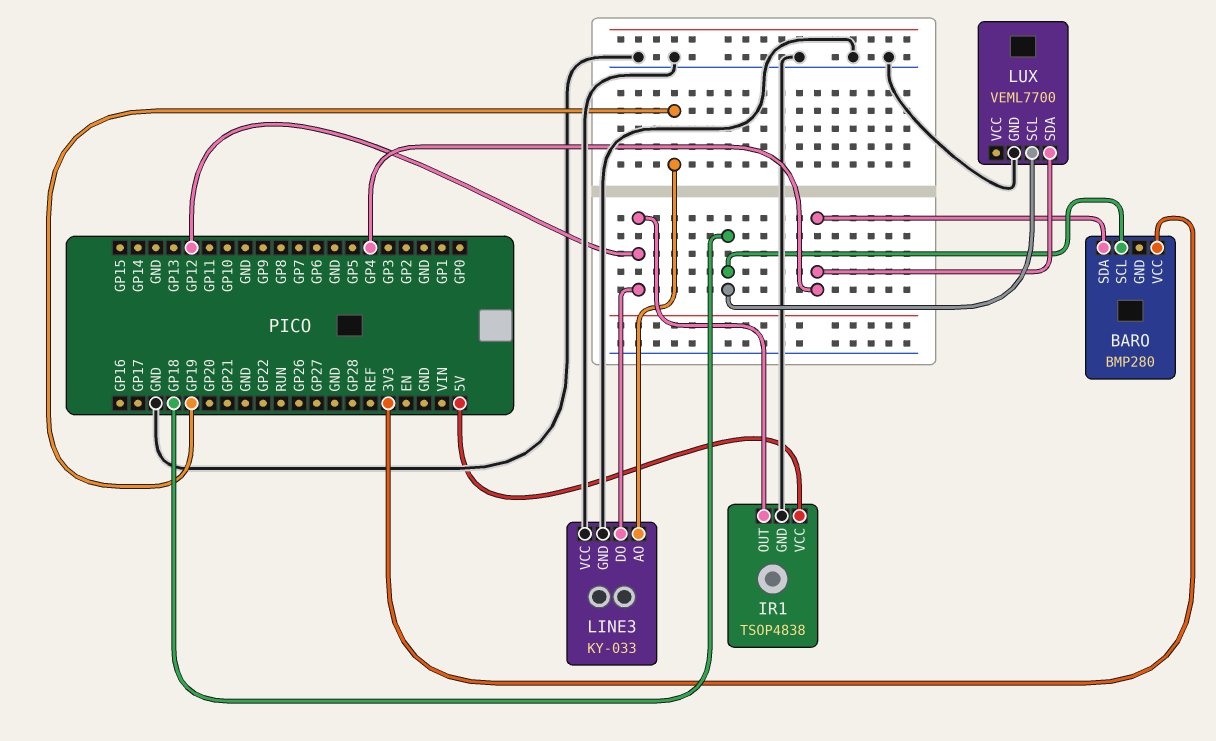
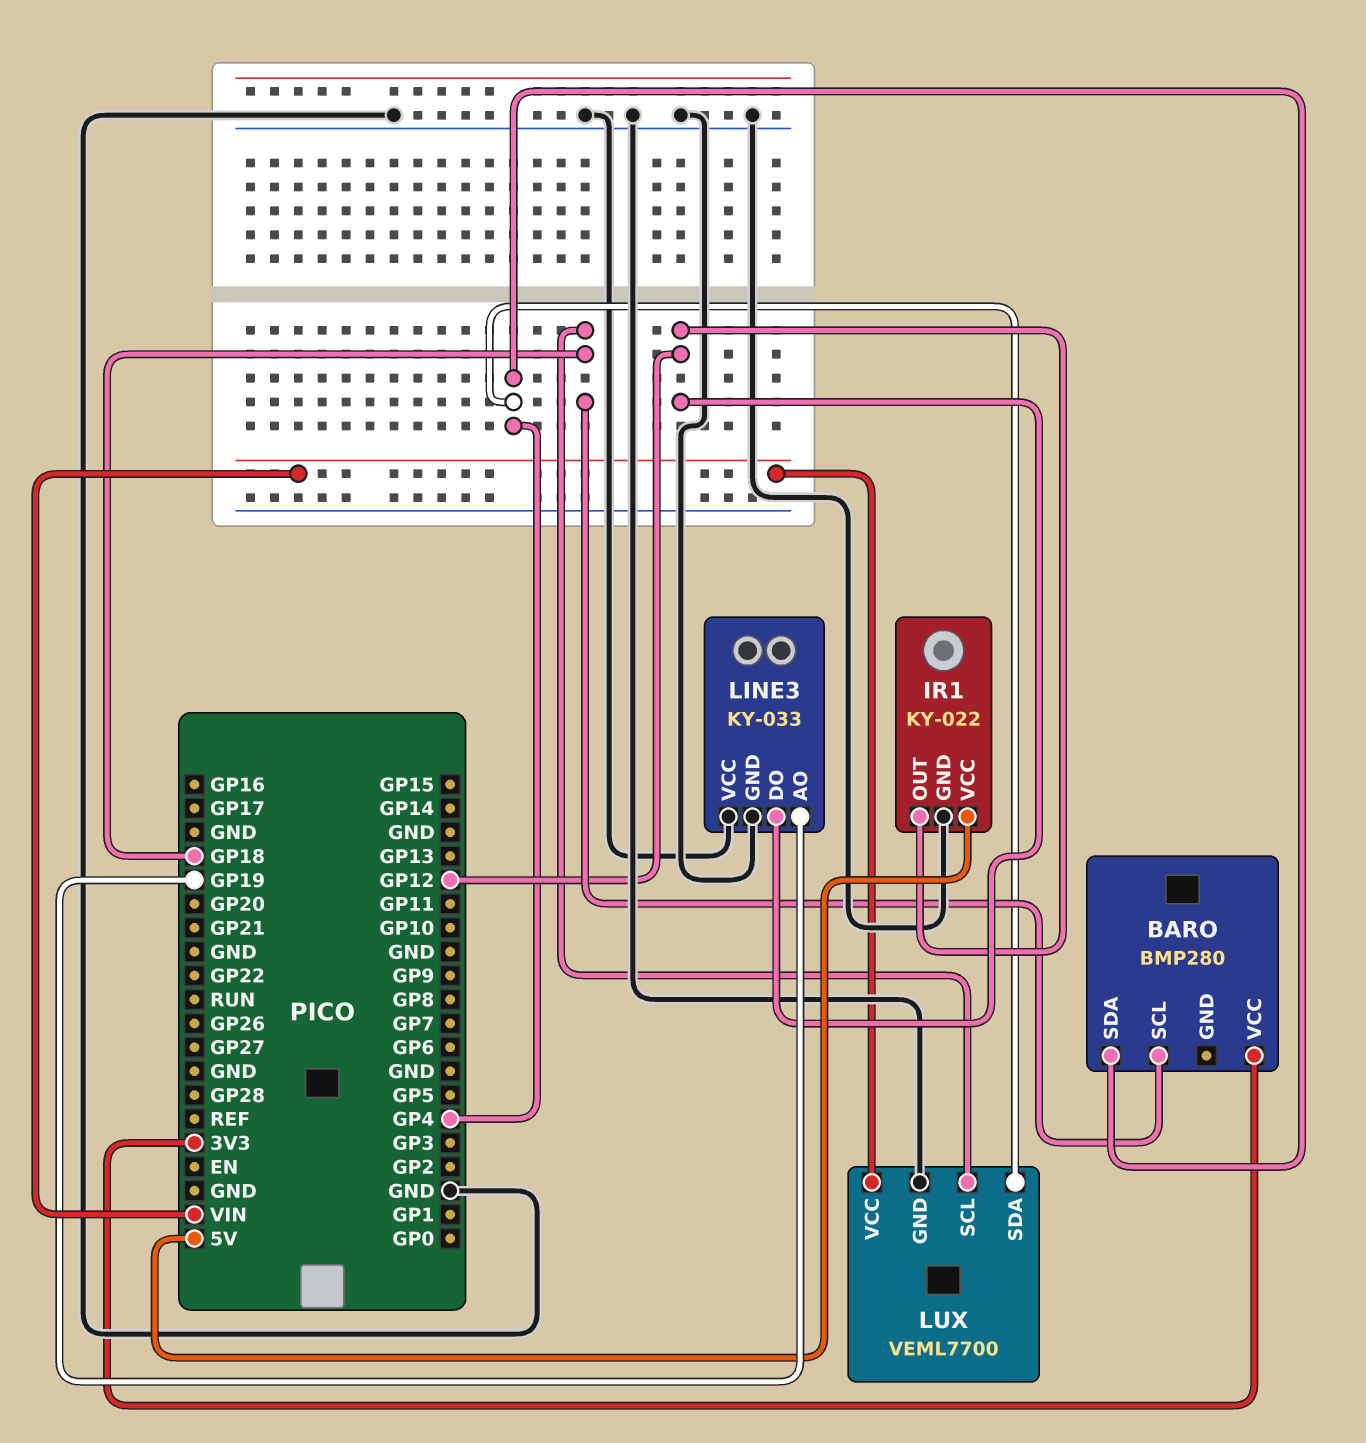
IR1: TSOP4838 -> KY-022
LUX pin VCC: none -> VIN

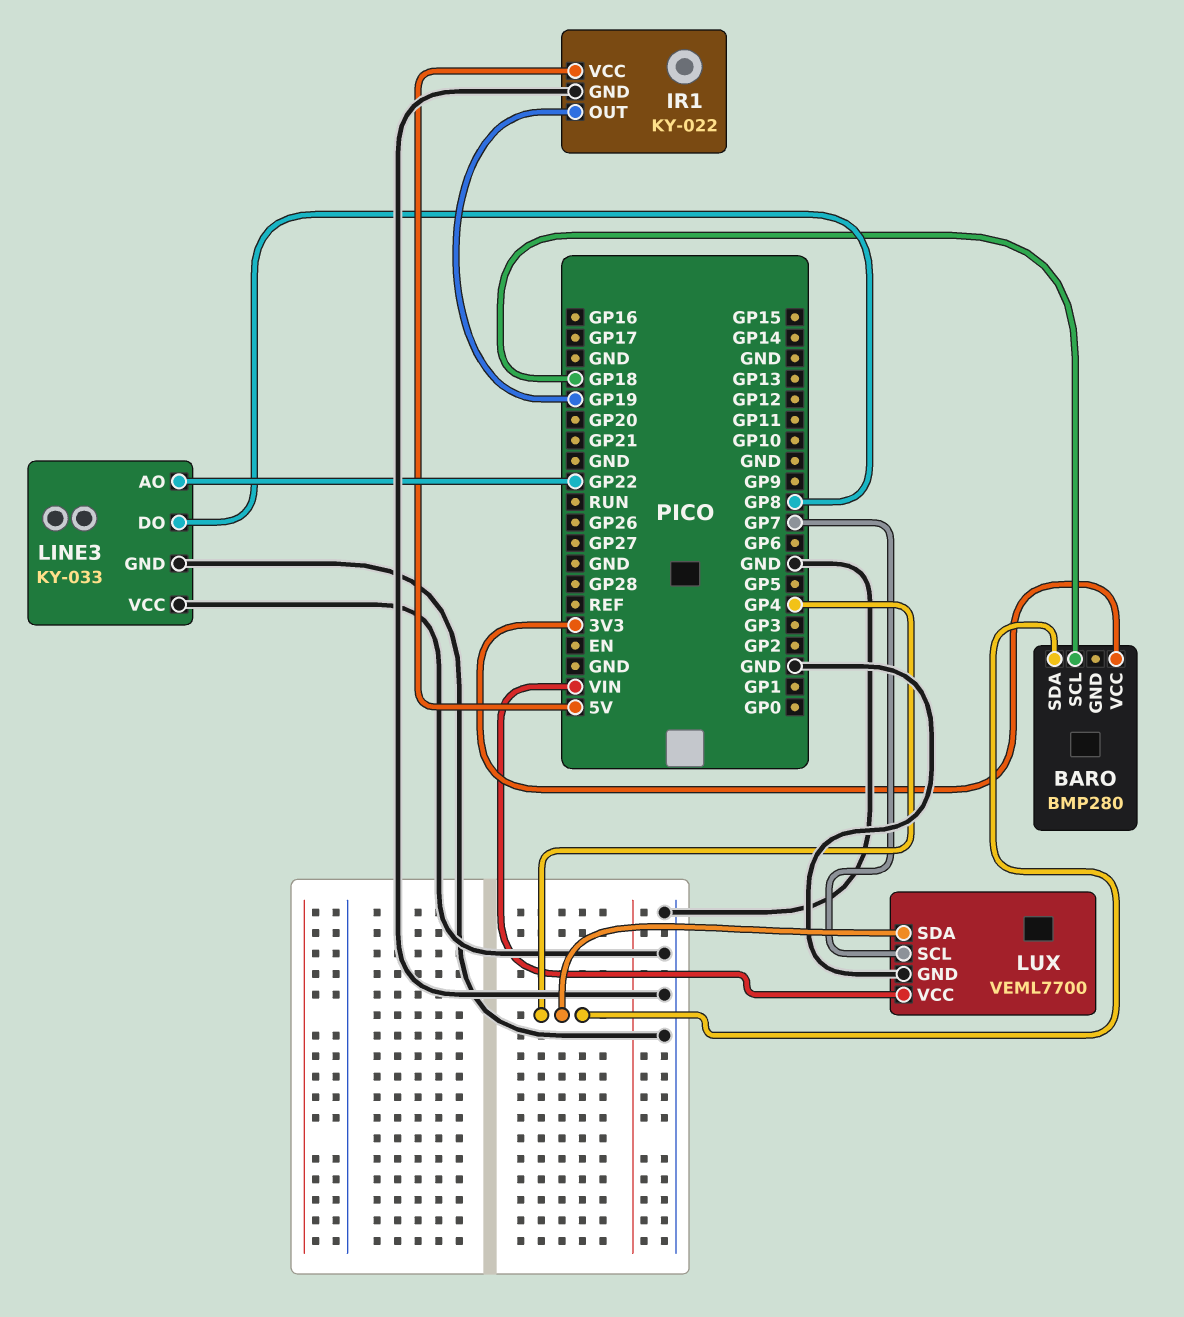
IR1 pin OUT: GP12 -> GP19
LINE3 pin AO: GP19 -> GP22
LINE3 pin DO: GP12 -> GP8
LUX pin SCL: GP18 -> GP7

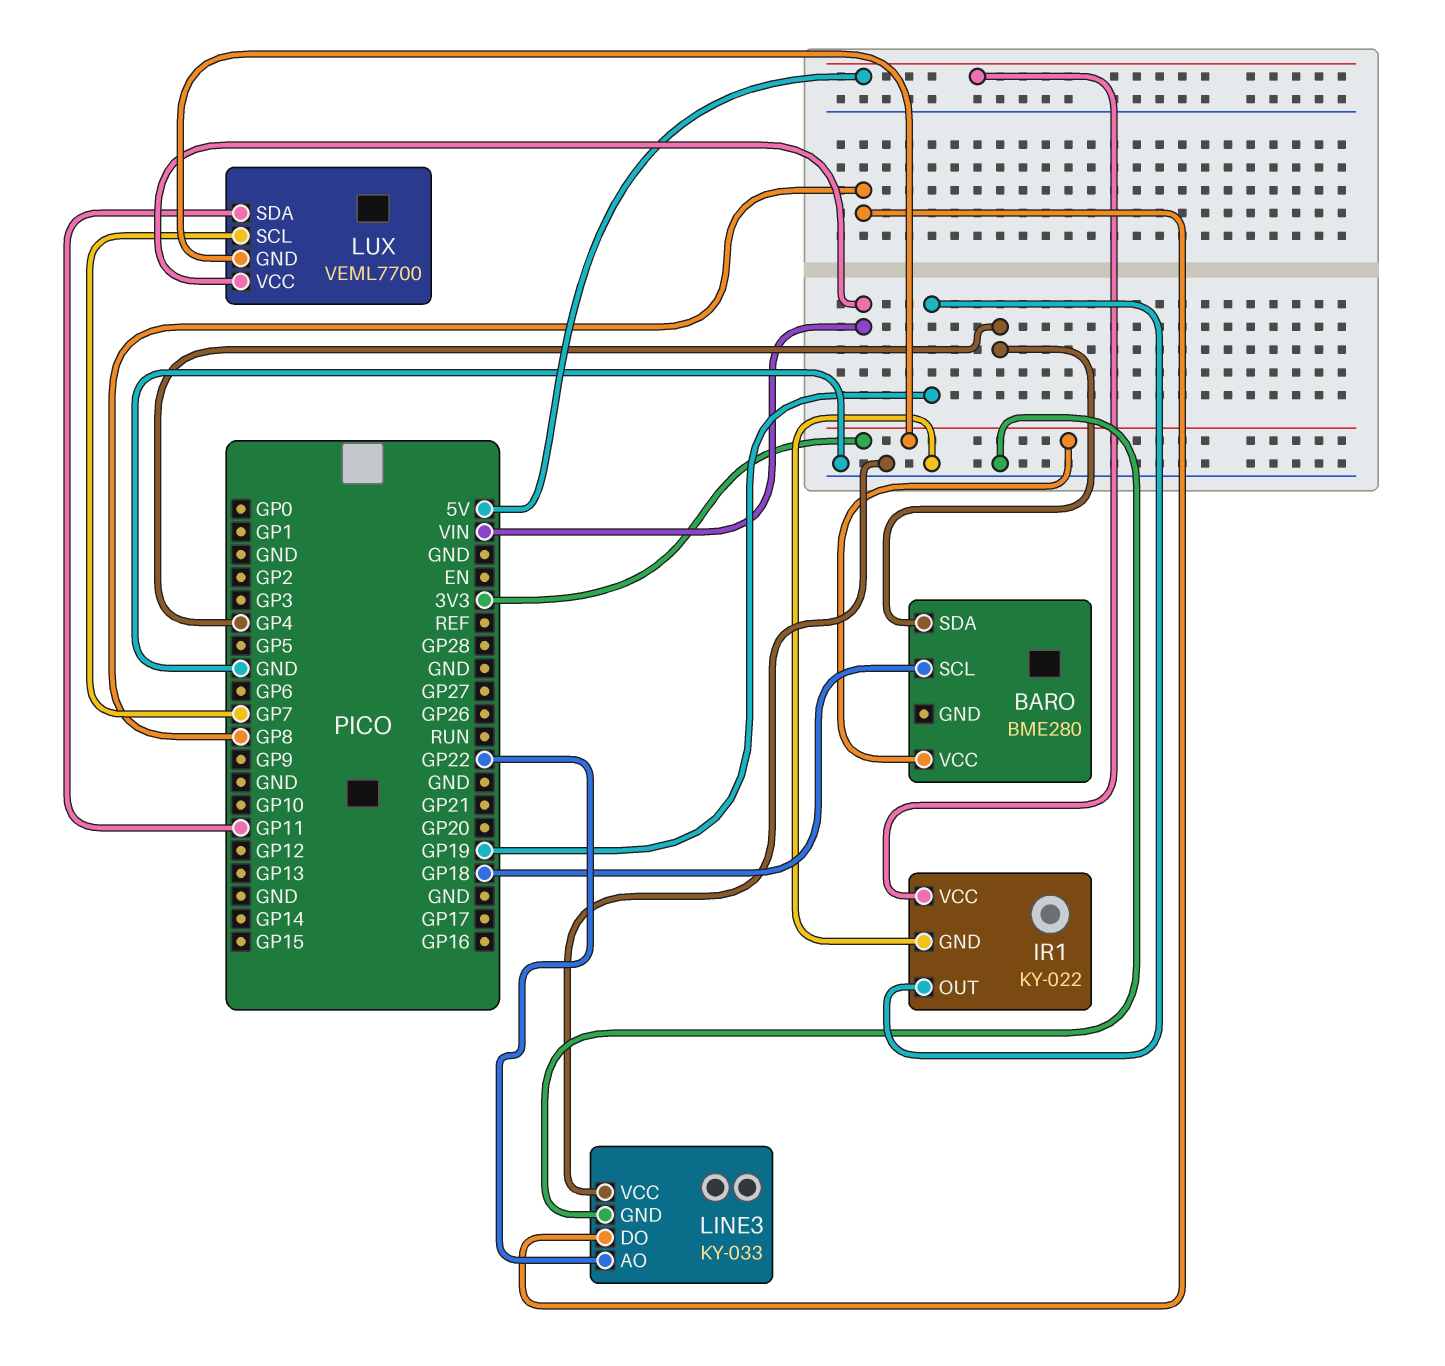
BARO: BMP280 -> BME280
LUX pin GND: GND -> 3V3
LUX pin SDA: GP4 -> GP11

